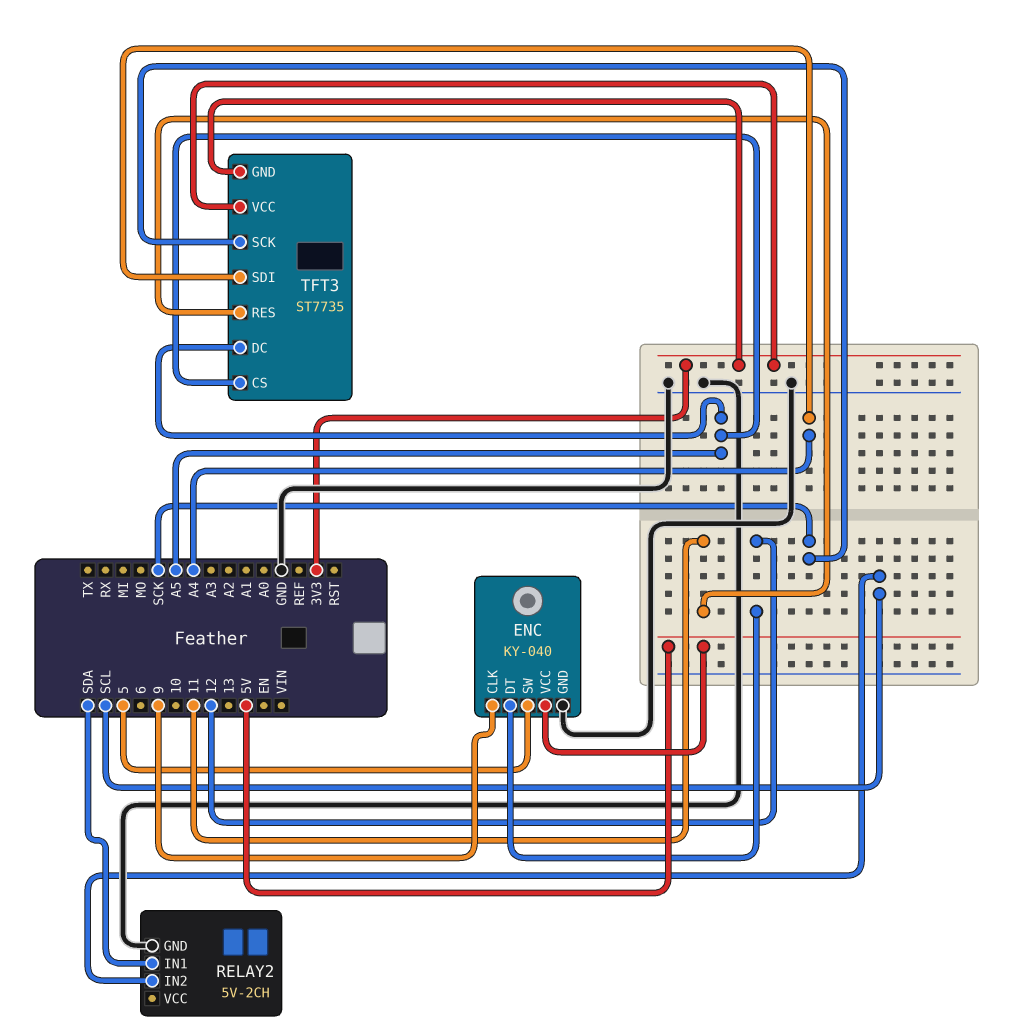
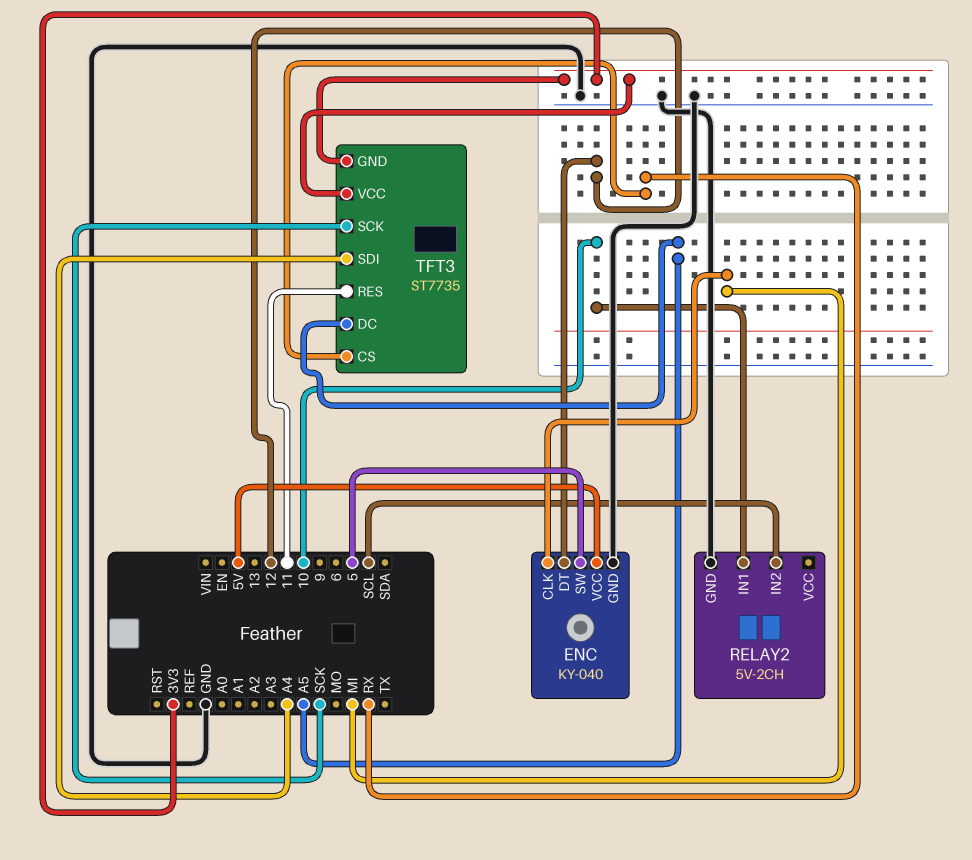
ENC pin CLK: 9 -> MI
RELAY2 pin IN1: SDA -> 10
TFT3 pin CS: A5 -> RX

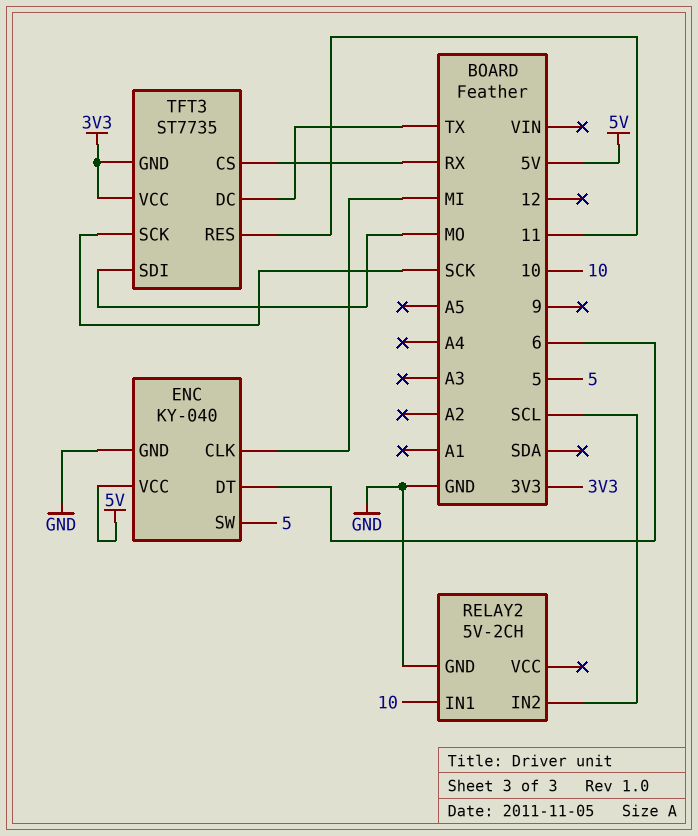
ENC pin DT: 12 -> 6
TFT3 pin DC: A5 -> TX
TFT3 pin SDI: A4 -> MO

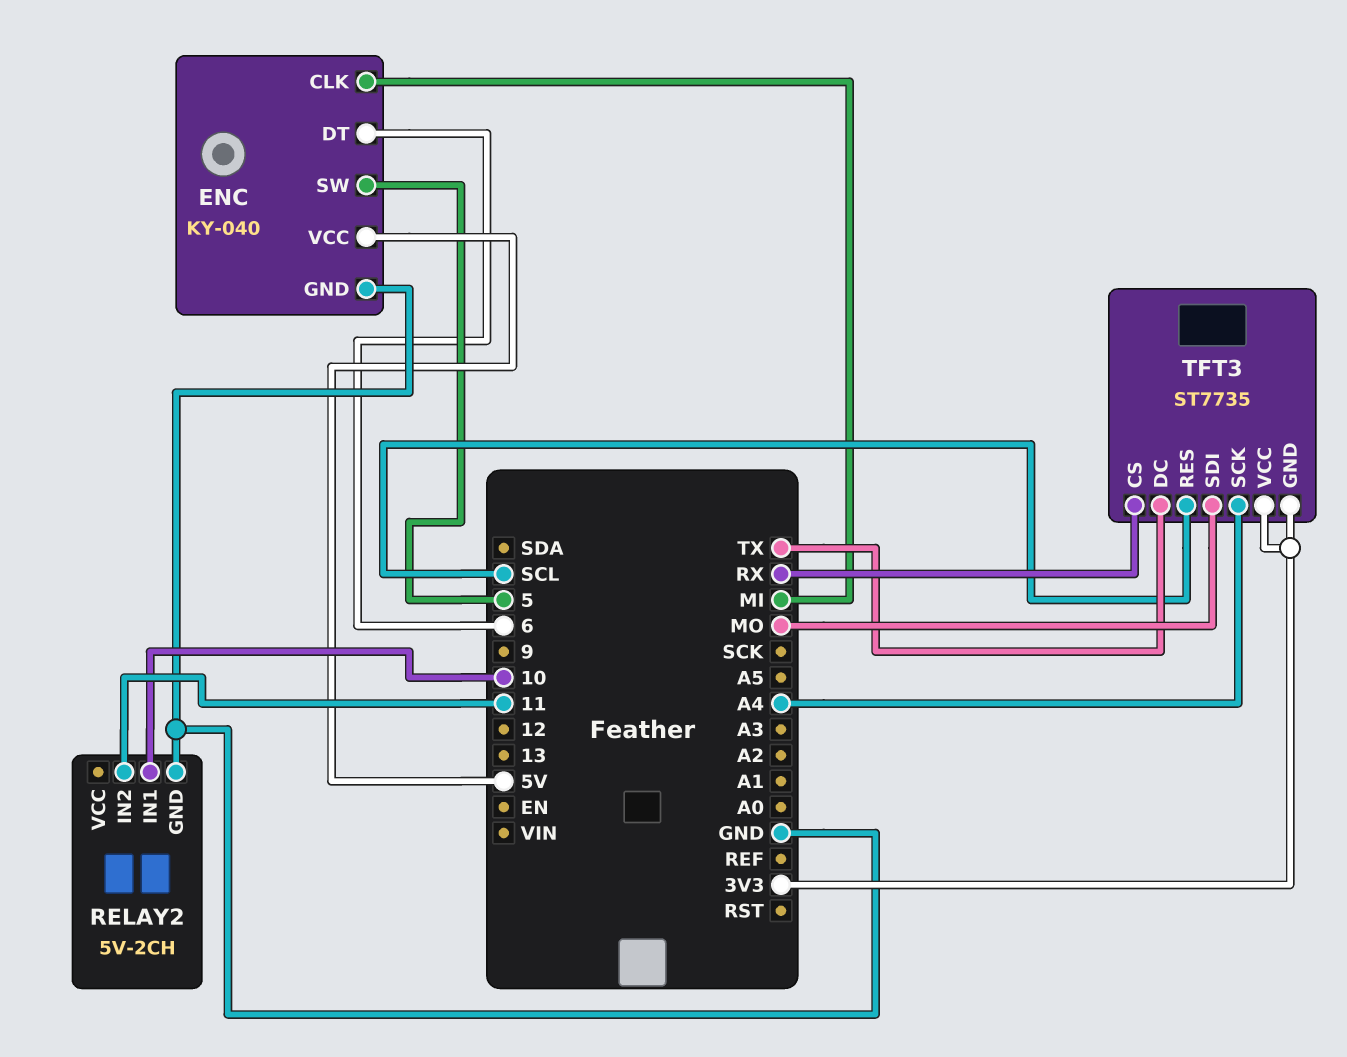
RELAY2 pin IN2: SCL -> 11
TFT3 pin RES: 11 -> SCL
TFT3 pin SCK: SCK -> A4

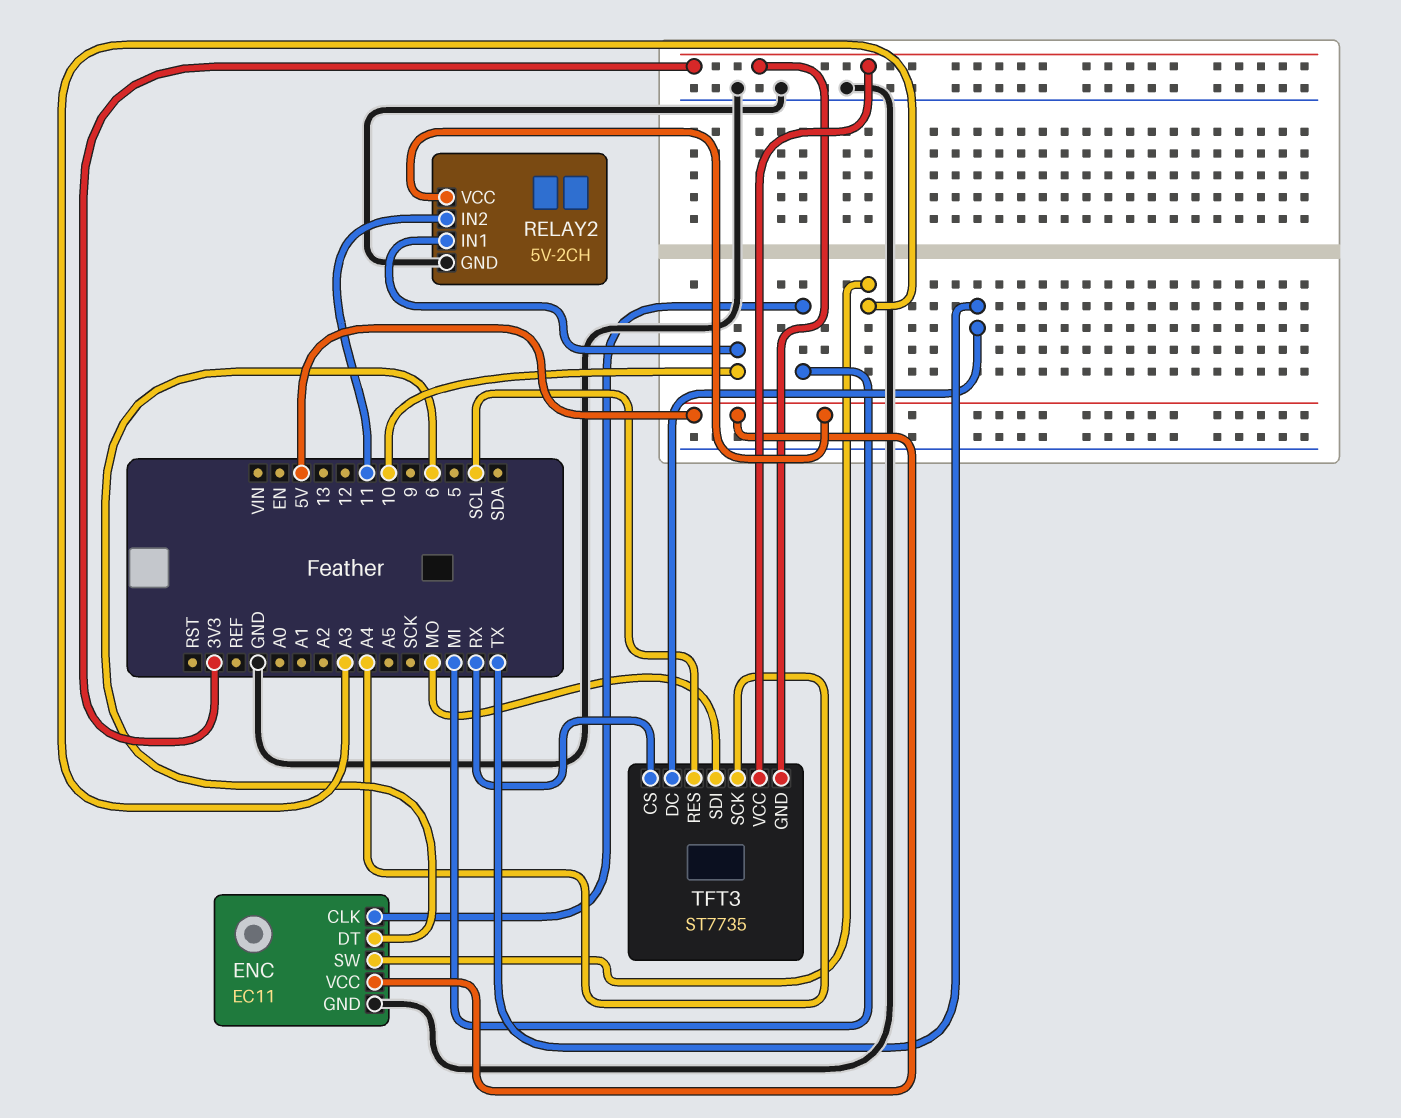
ENC: KY-040 -> EC11
ENC pin SW: 5 -> A3
RELAY2 pin VCC: none -> 5V

